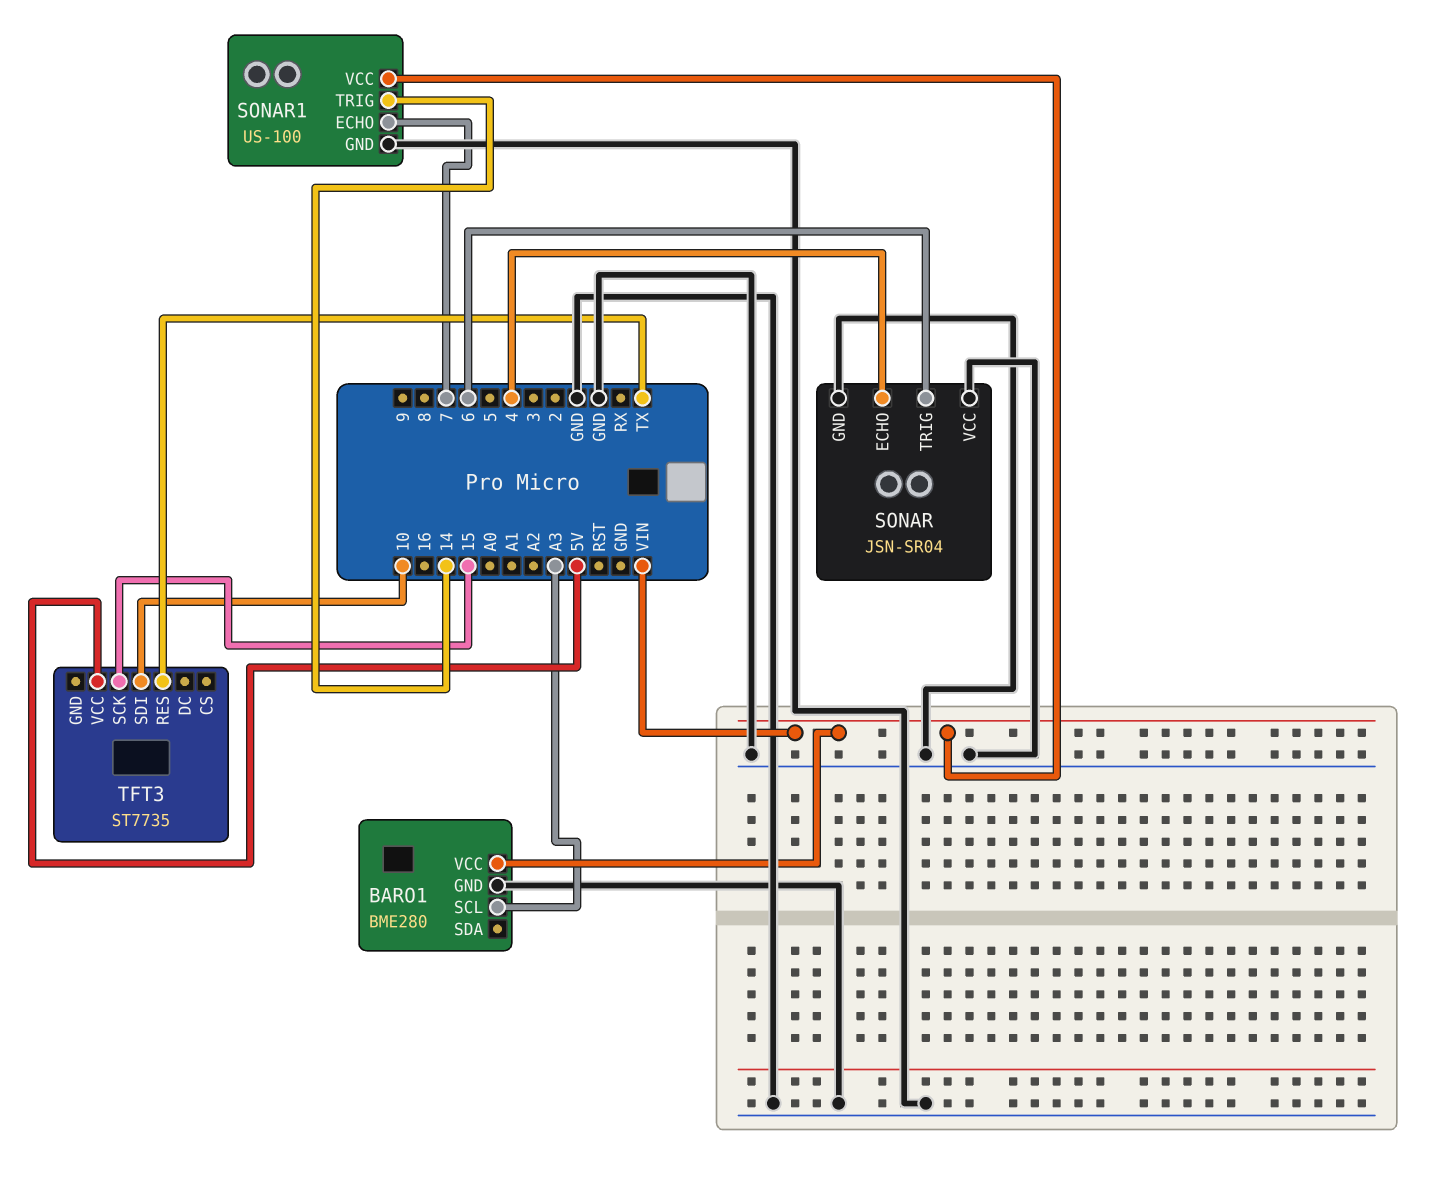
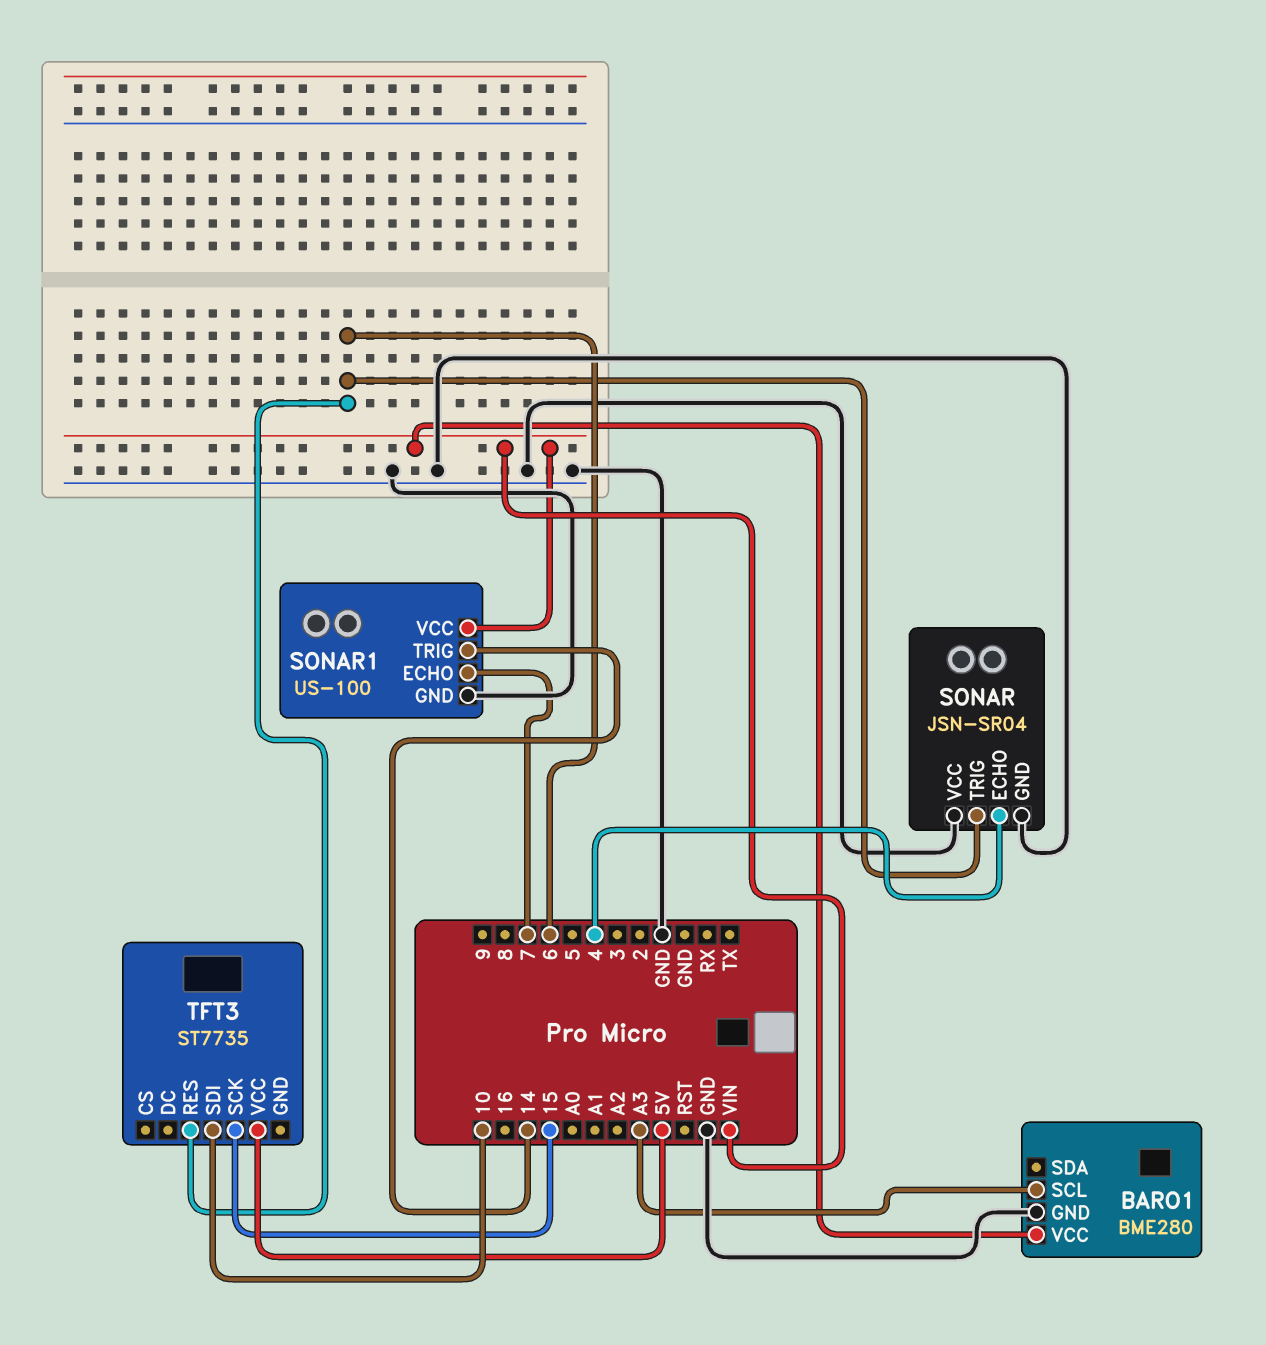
TFT3 pin RES: TX -> 6

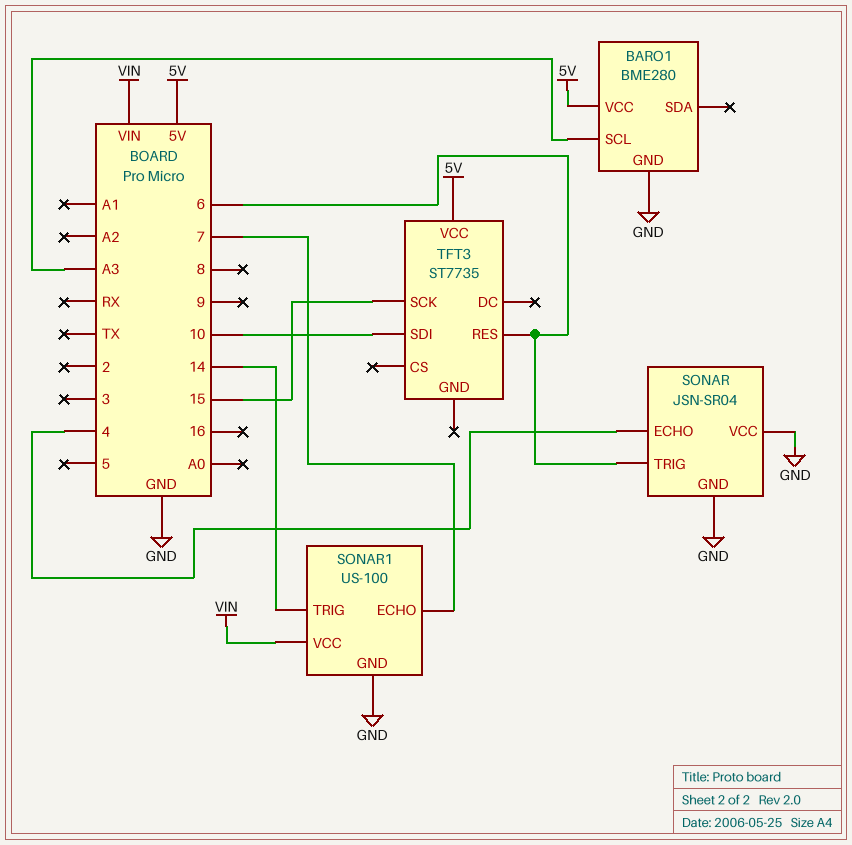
BARO1 pin VCC: VIN -> 5V

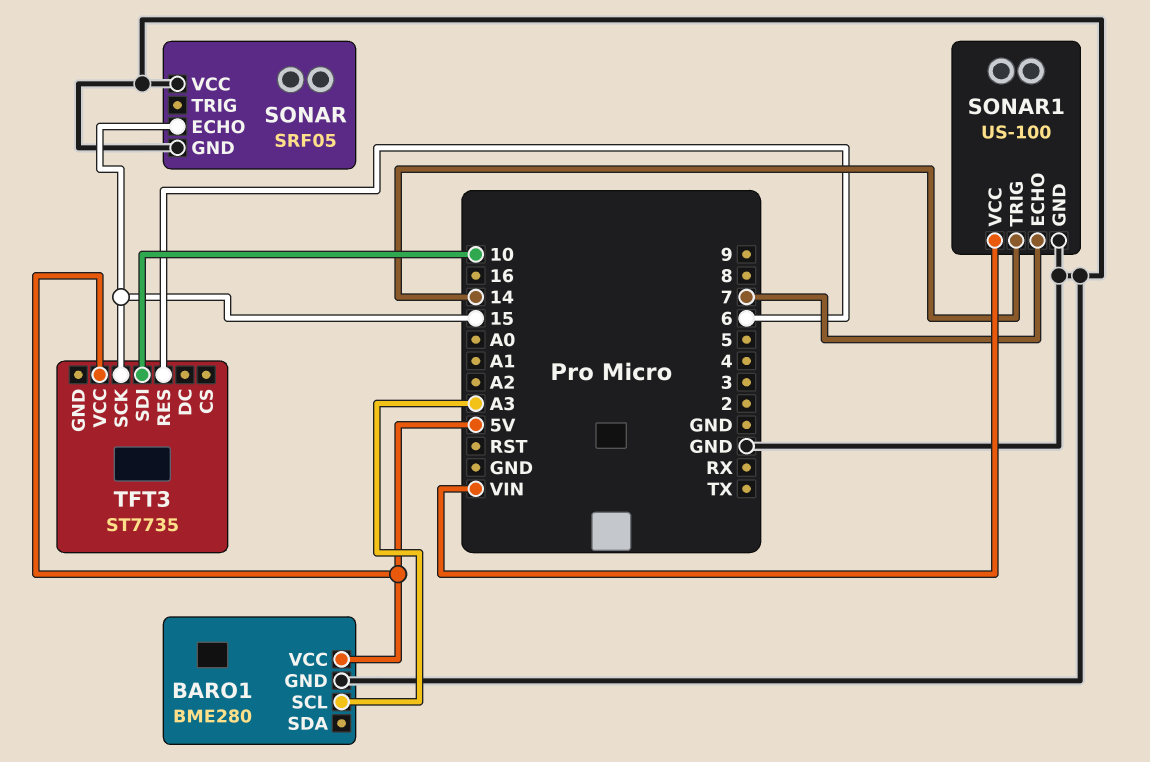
SONAR: JSN-SR04 -> SRF05
SONAR pin ECHO: 4 -> 15
SONAR pin TRIG: 6 -> none

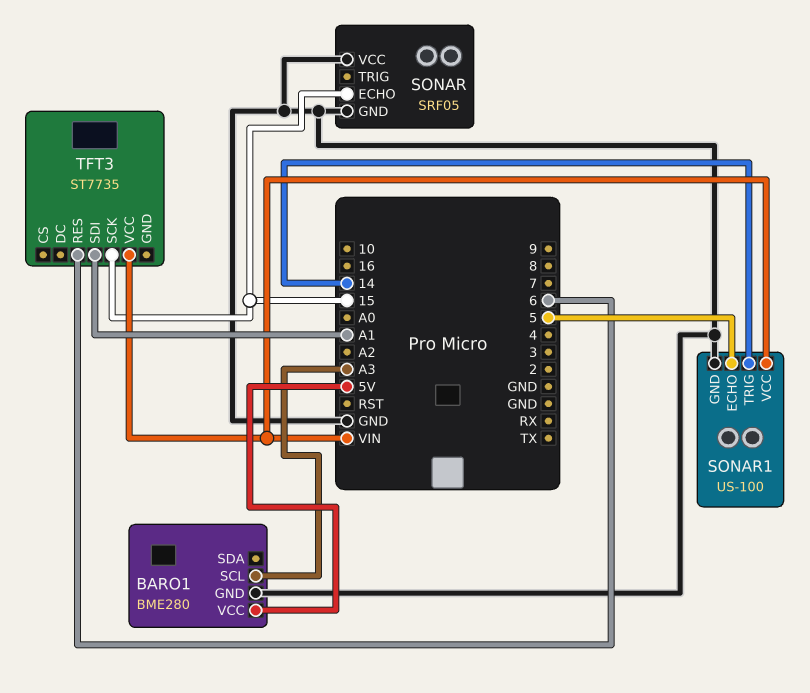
SONAR1 pin ECHO: 7 -> 5
TFT3 pin SDI: 10 -> A1
TFT3 pin VCC: 5V -> VIN

